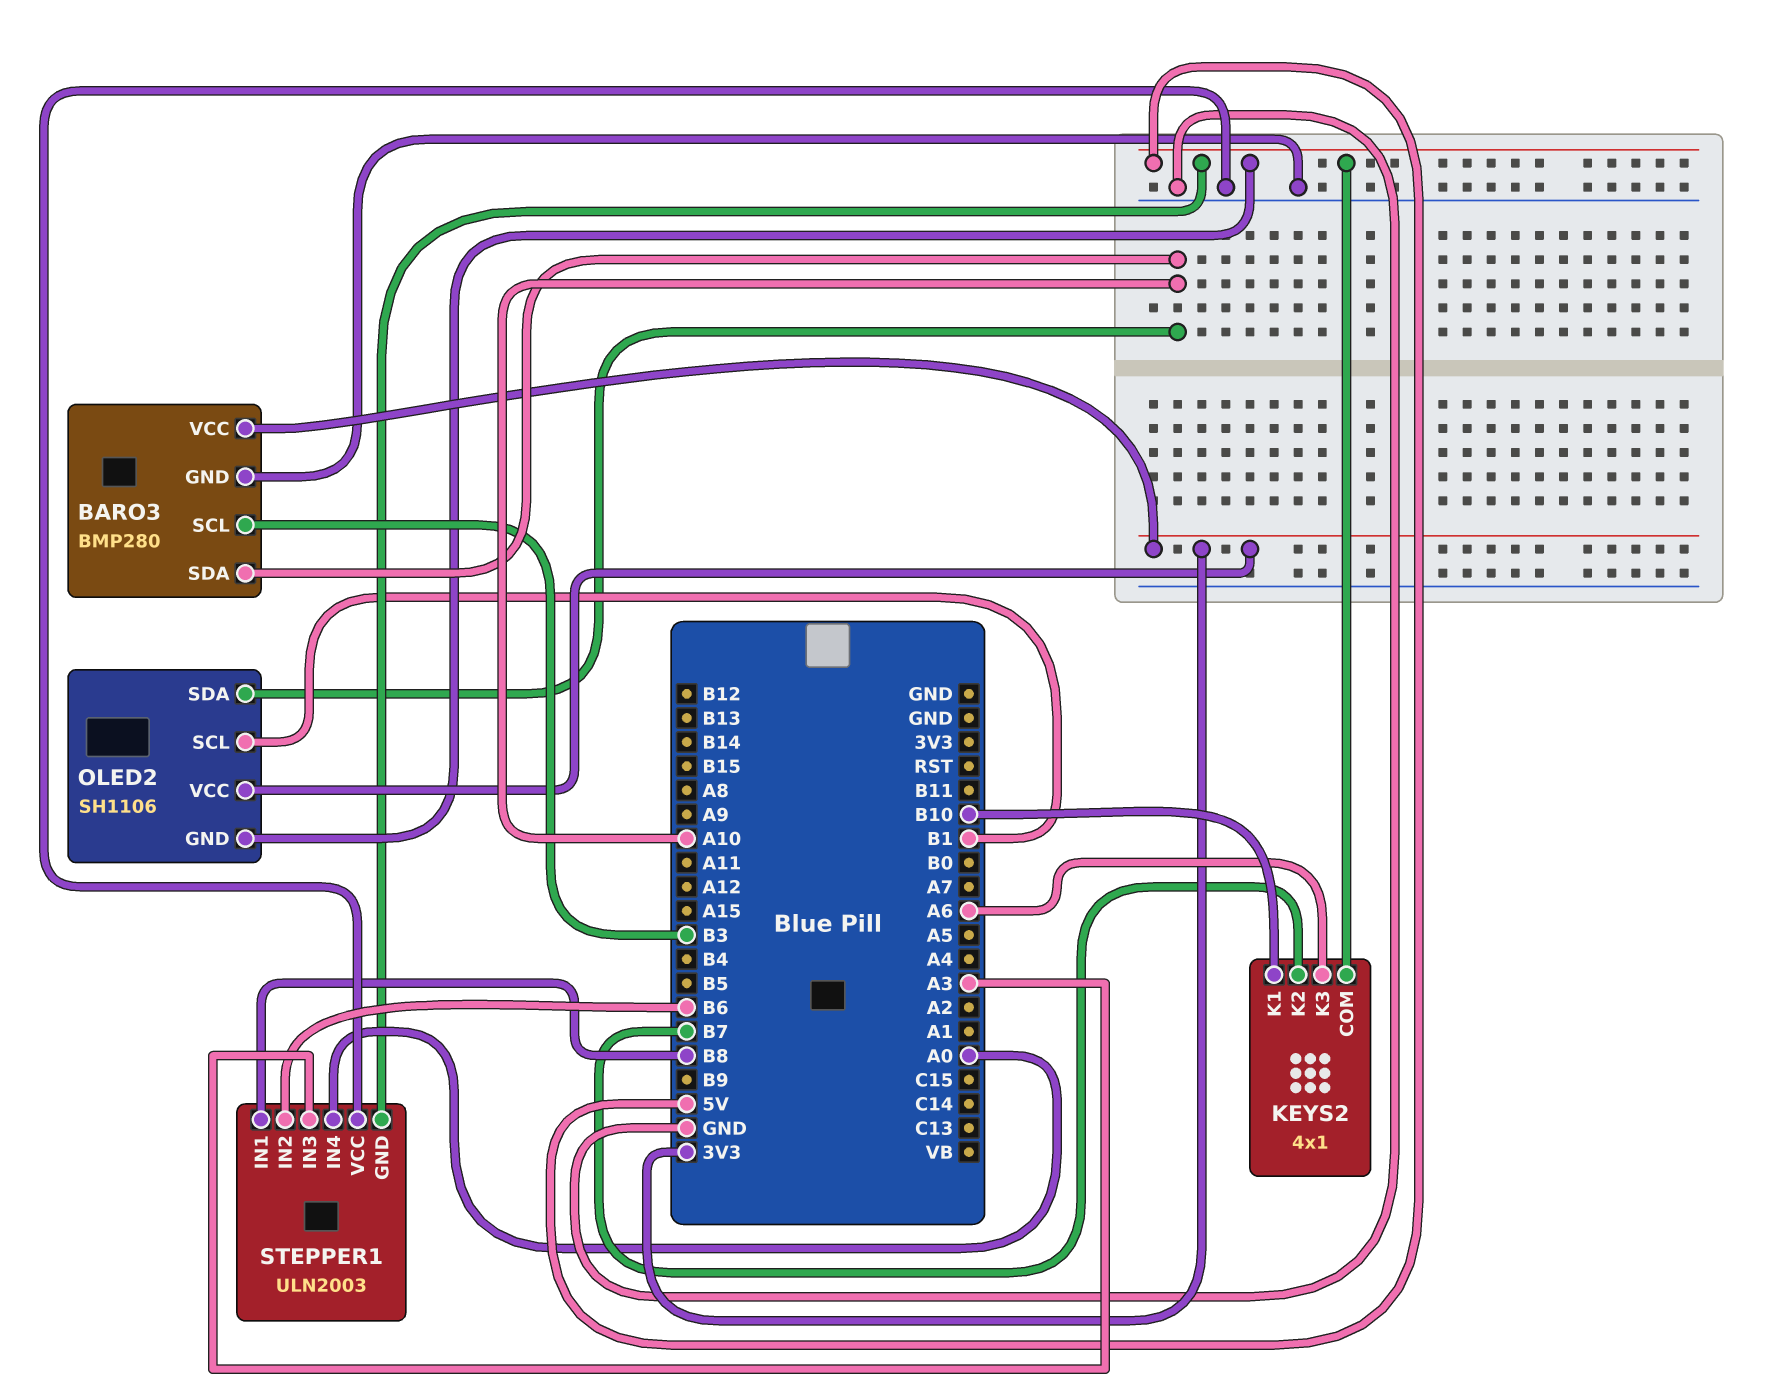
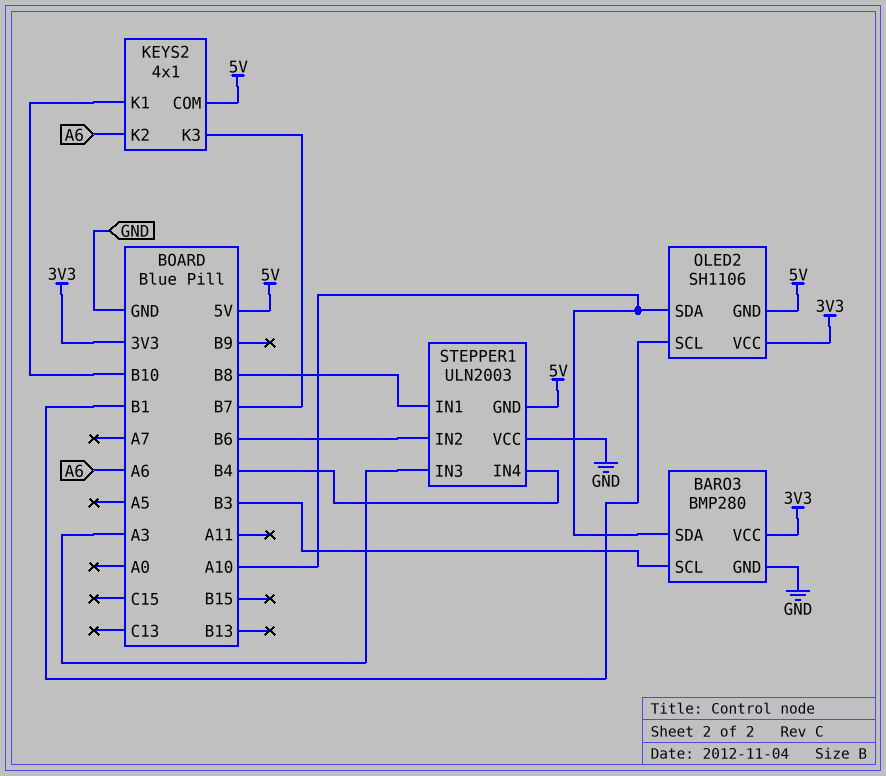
KEYS2 pin K2: B7 -> A6
KEYS2 pin K3: A6 -> B7
STEPPER1 pin IN4: A0 -> B4

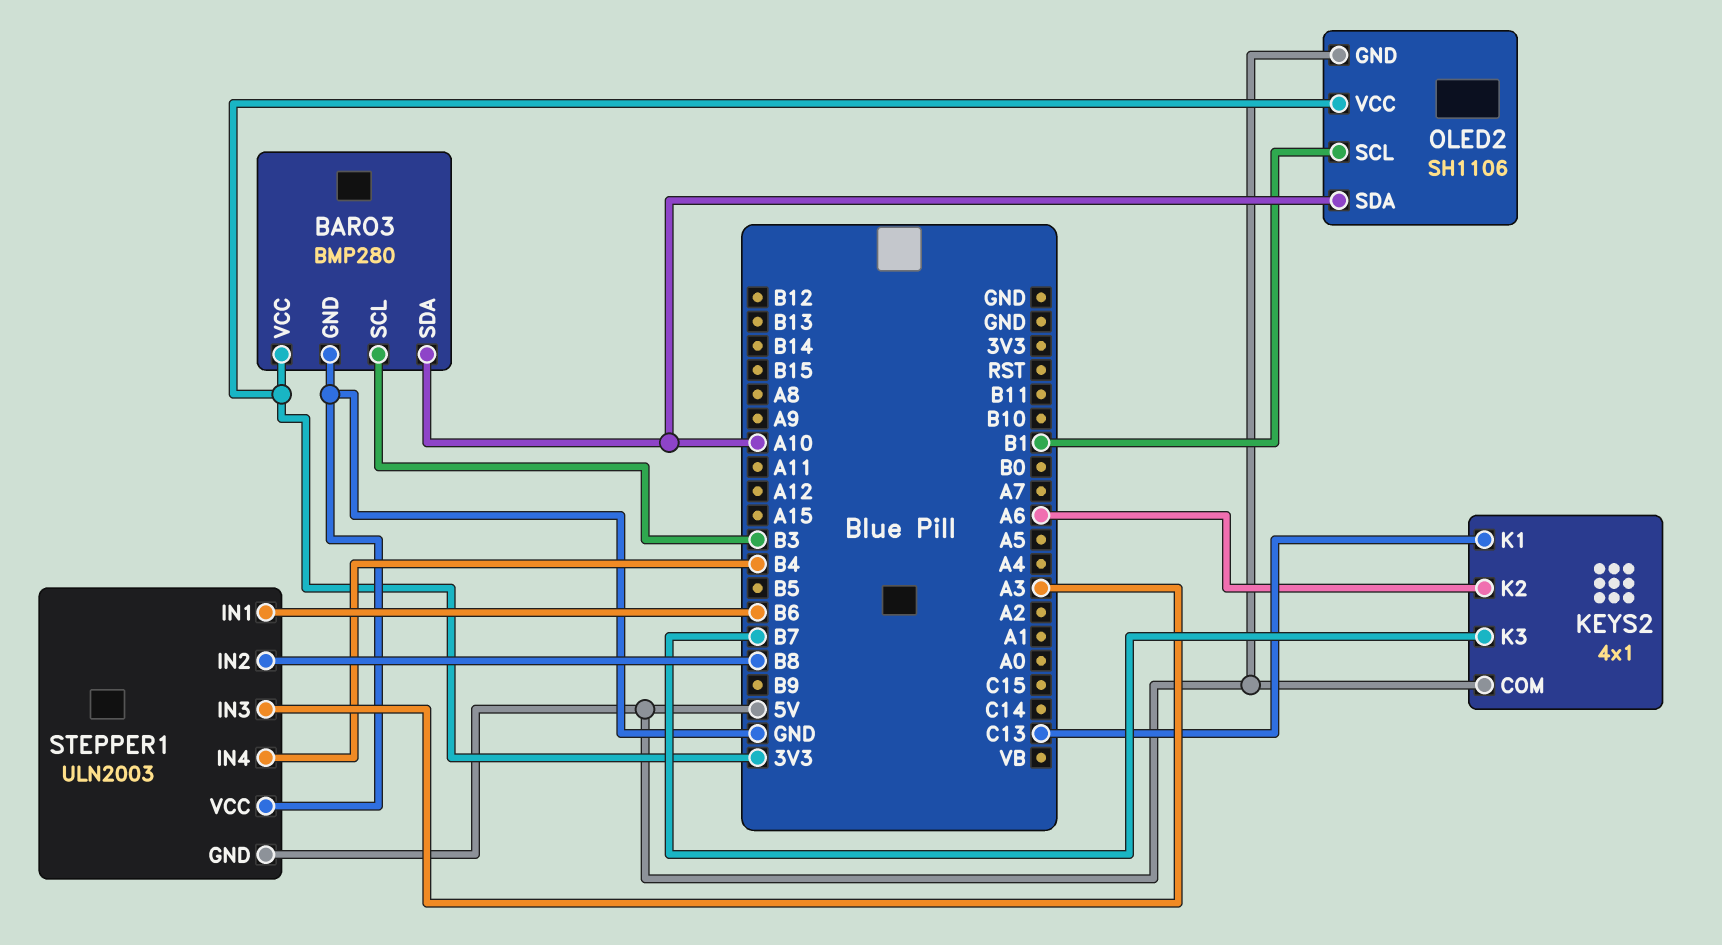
KEYS2 pin K1: B10 -> C13
STEPPER1 pin IN1: B8 -> B6
STEPPER1 pin IN2: B6 -> B8

